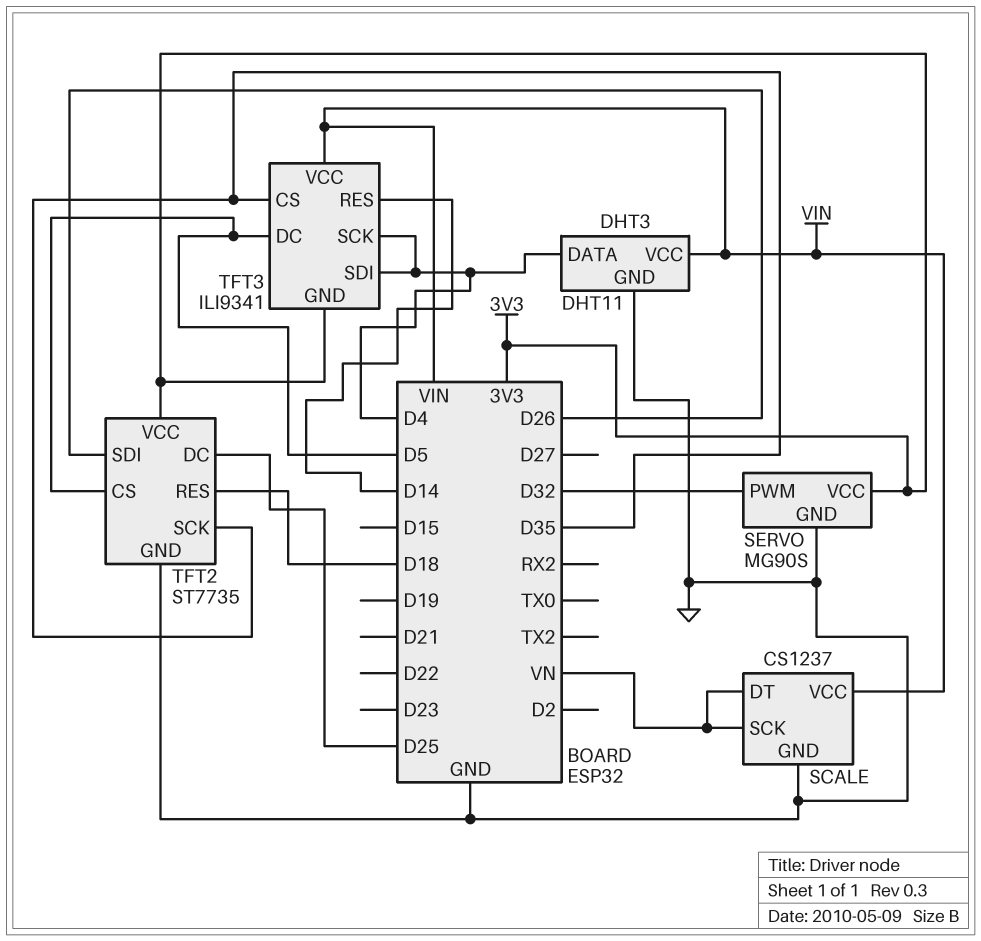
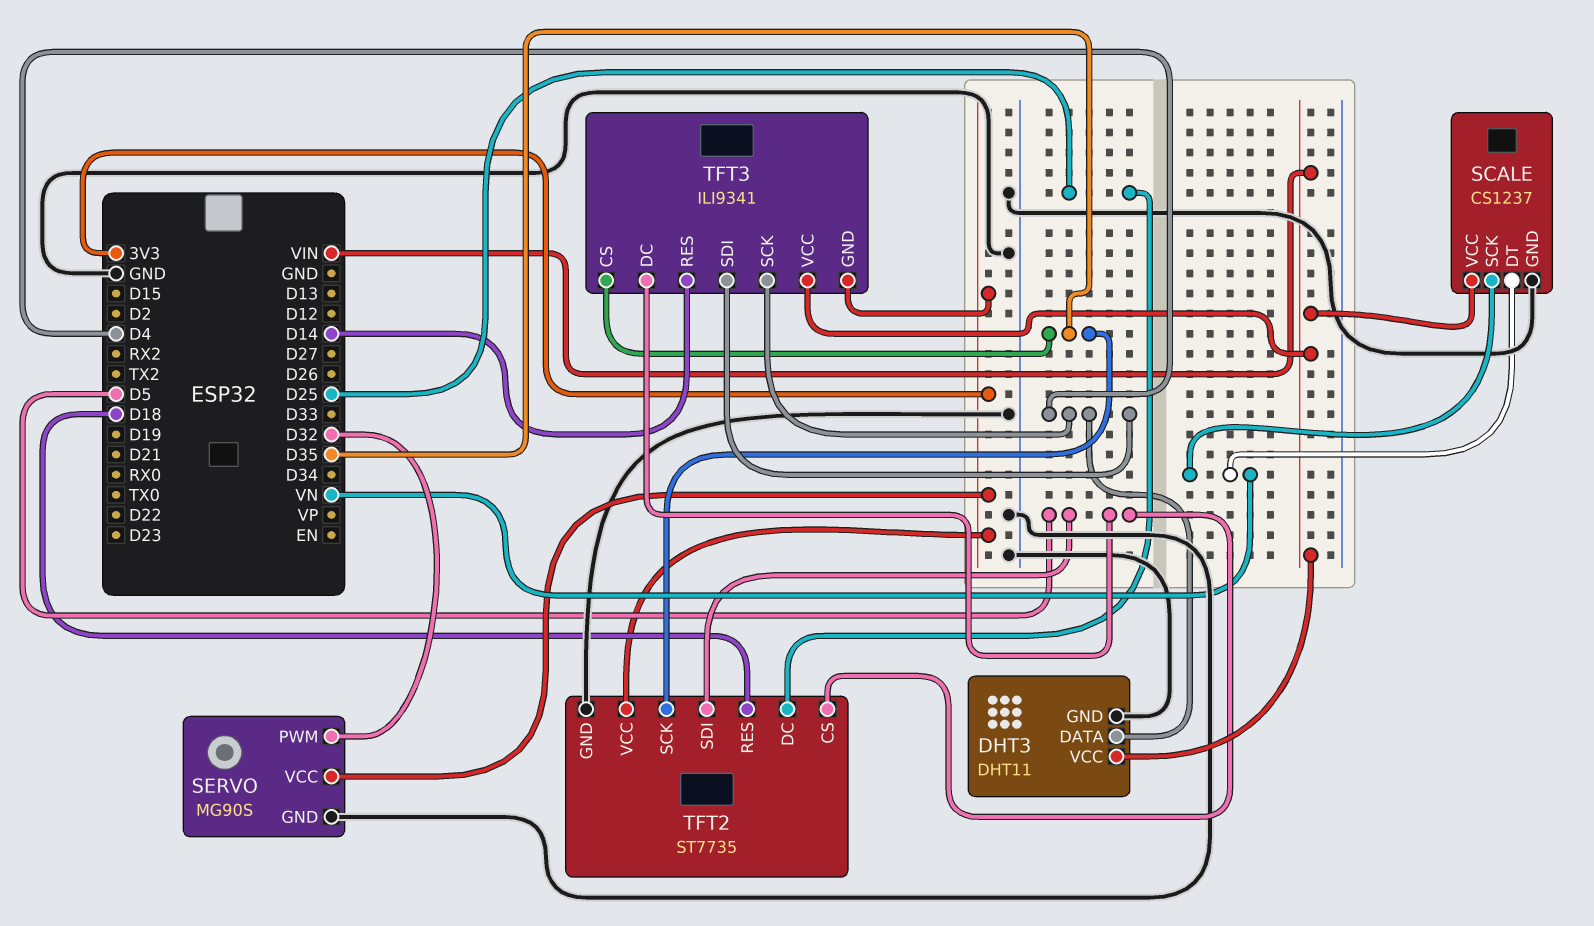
TFT2 pin SDI: D26 -> D5

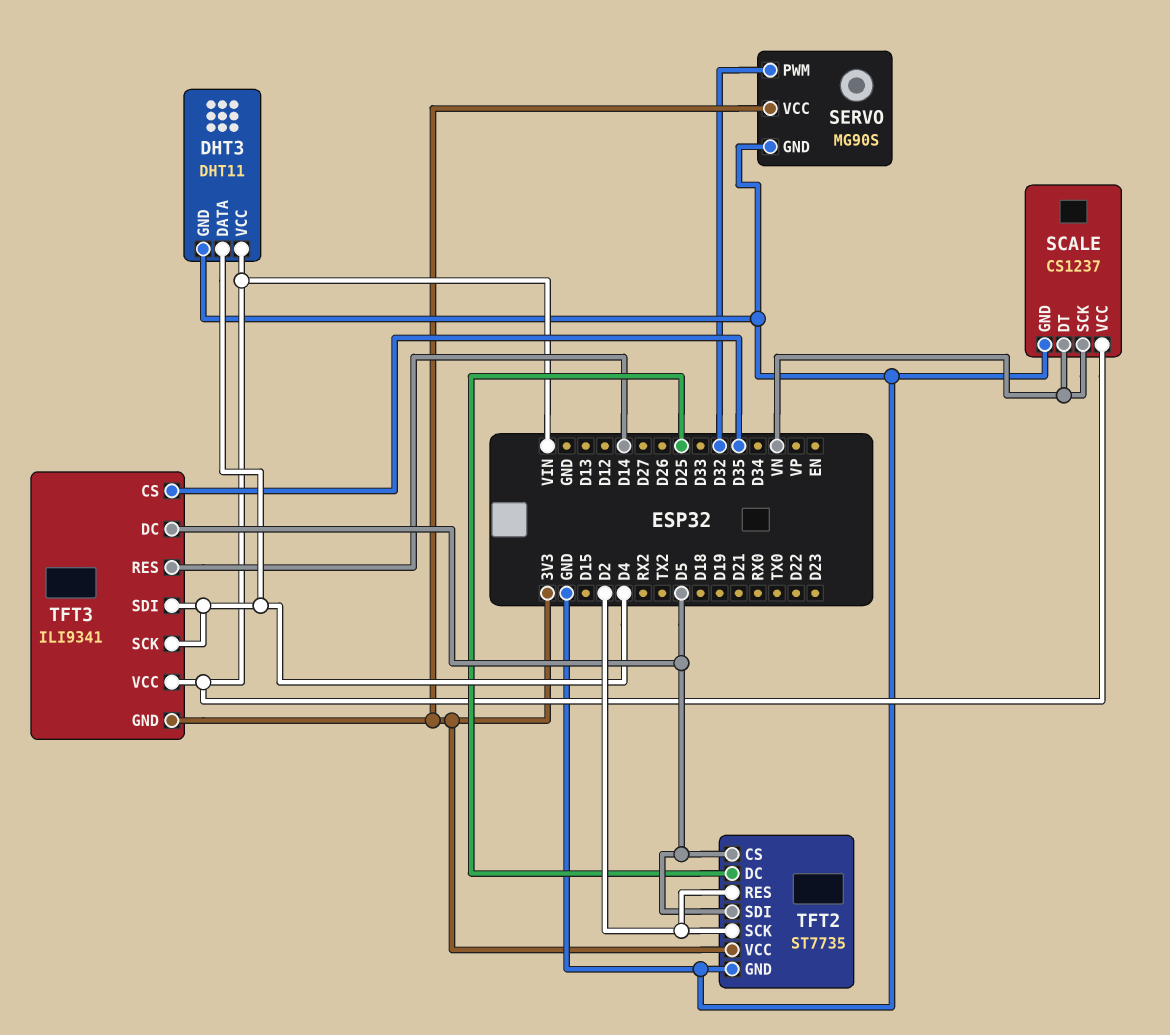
TFT2 pin RES: D18 -> D2
TFT2 pin SCK: D35 -> D2

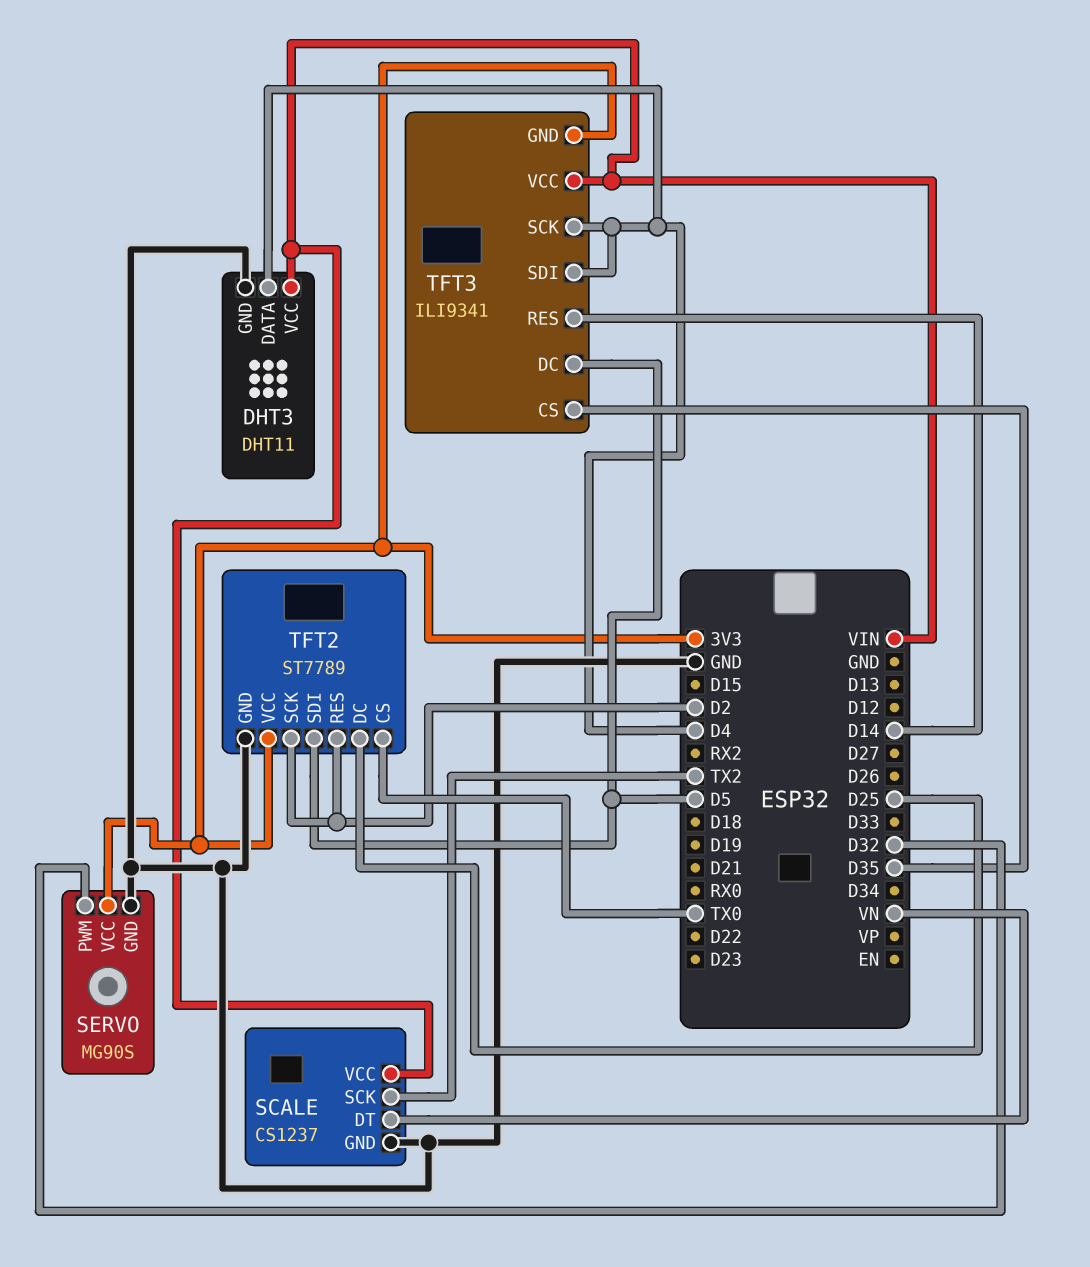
SCALE pin SCK: VN -> TX2
TFT2: ST7735 -> ST7789
TFT2 pin CS: D5 -> TX0

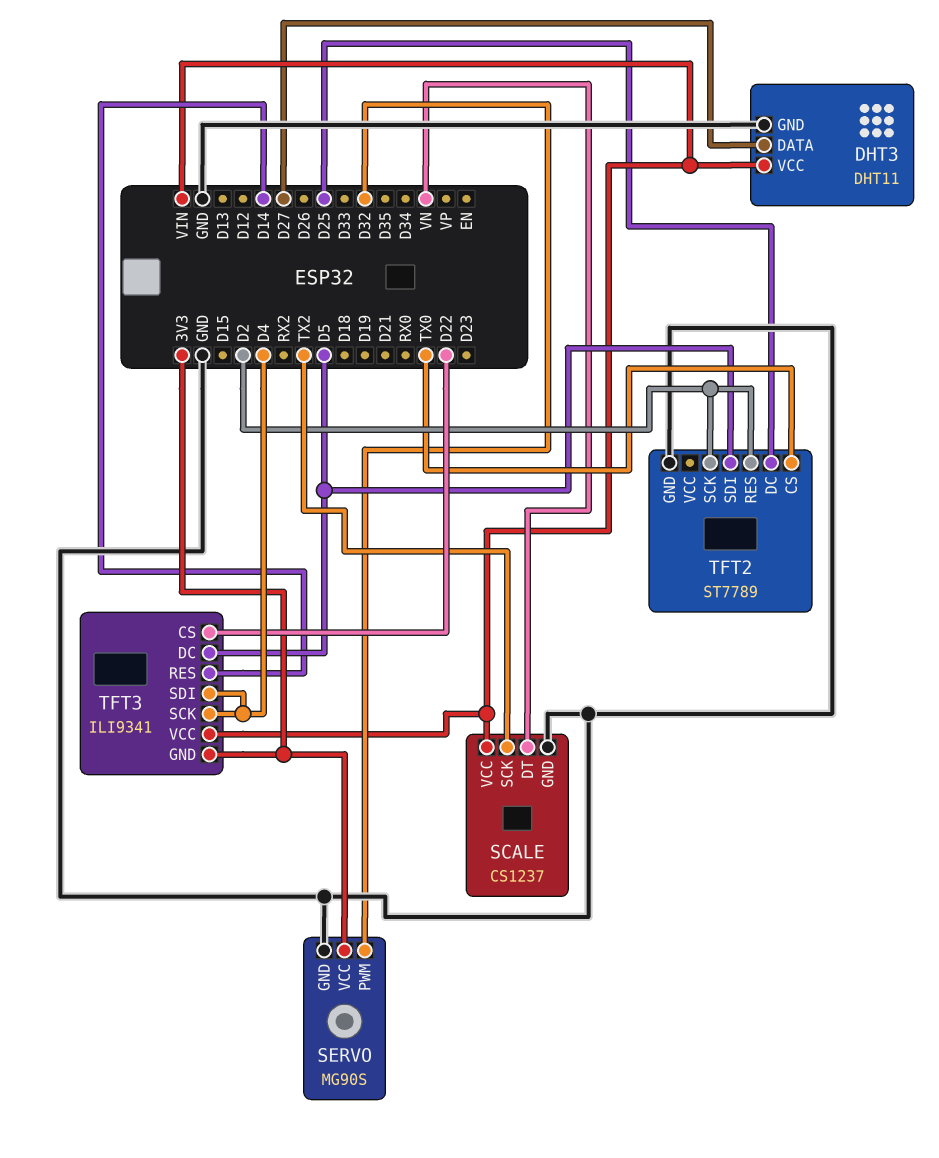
DHT3 pin DATA: D4 -> D27
TFT2 pin VCC: 3V3 -> none
TFT3 pin CS: D35 -> D22

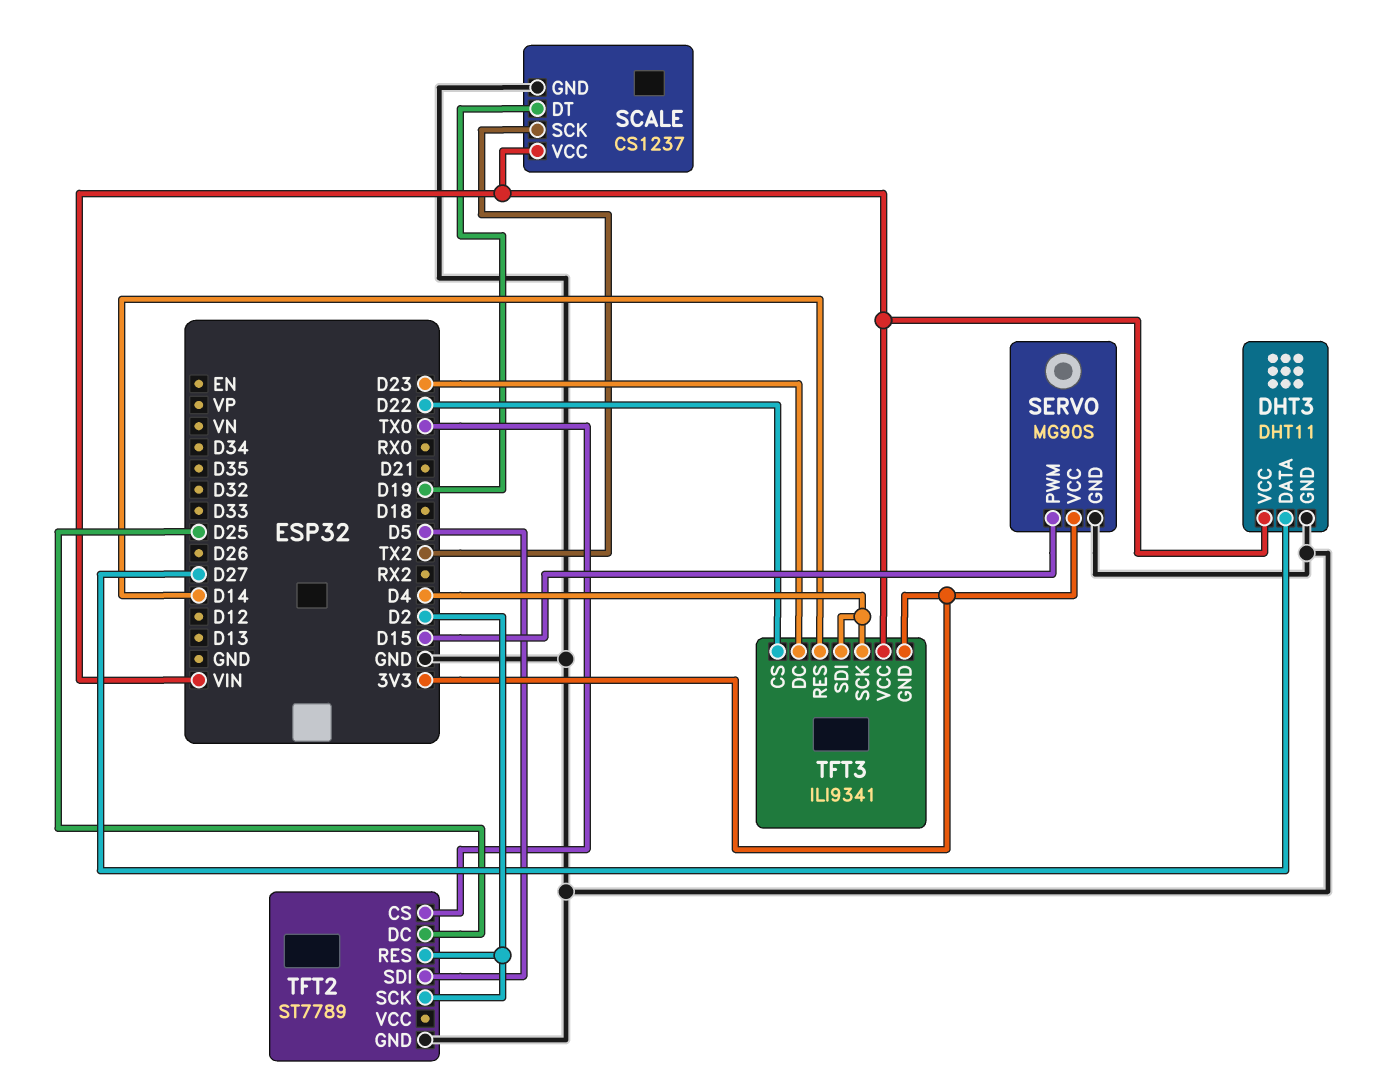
SCALE pin DT: VN -> D19
SERVO pin PWM: D32 -> D15
TFT3 pin DC: D5 -> D23

